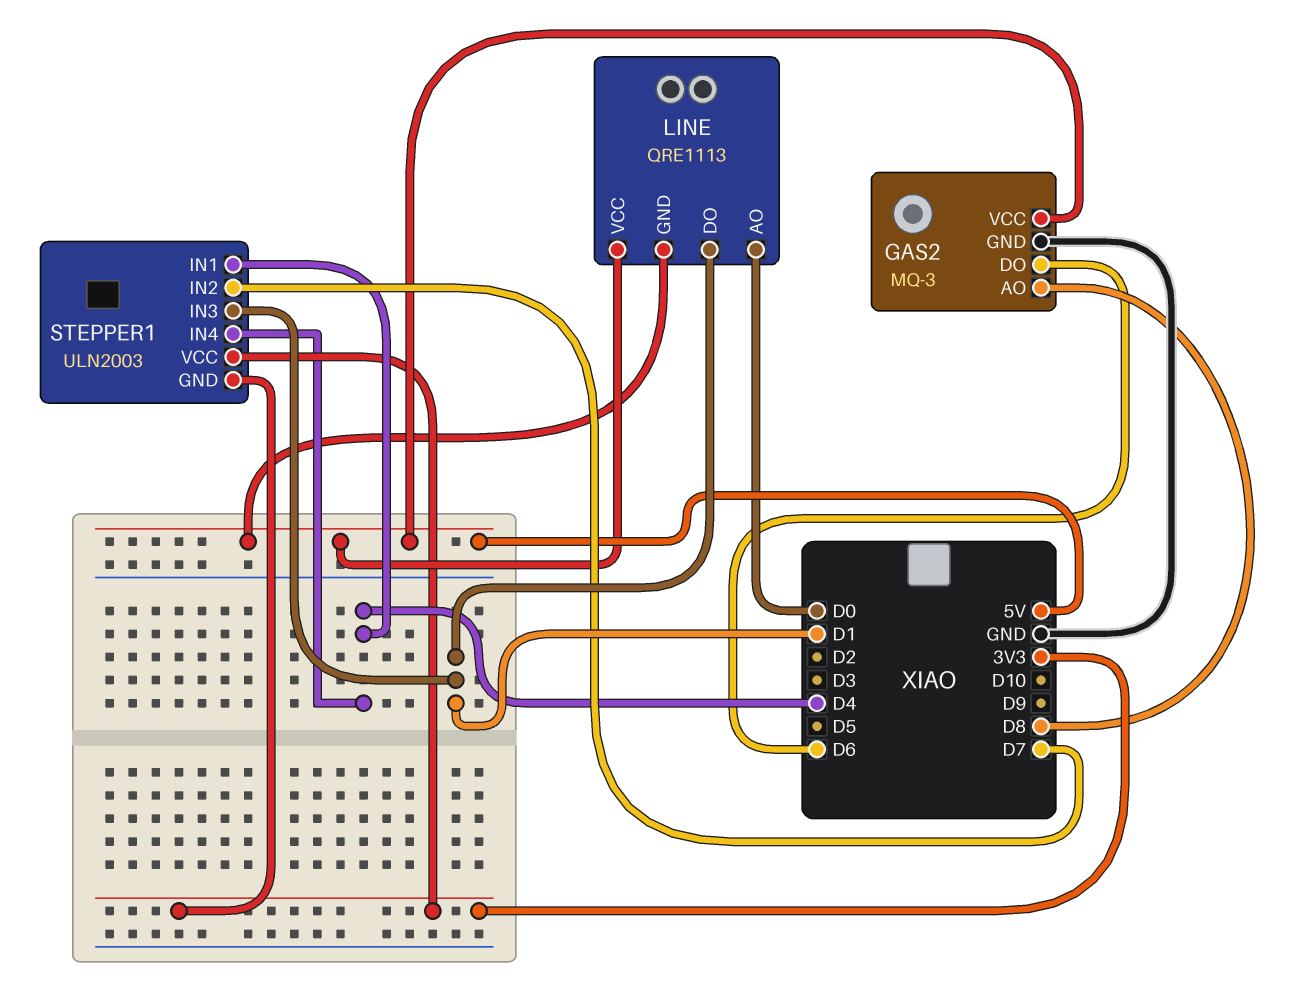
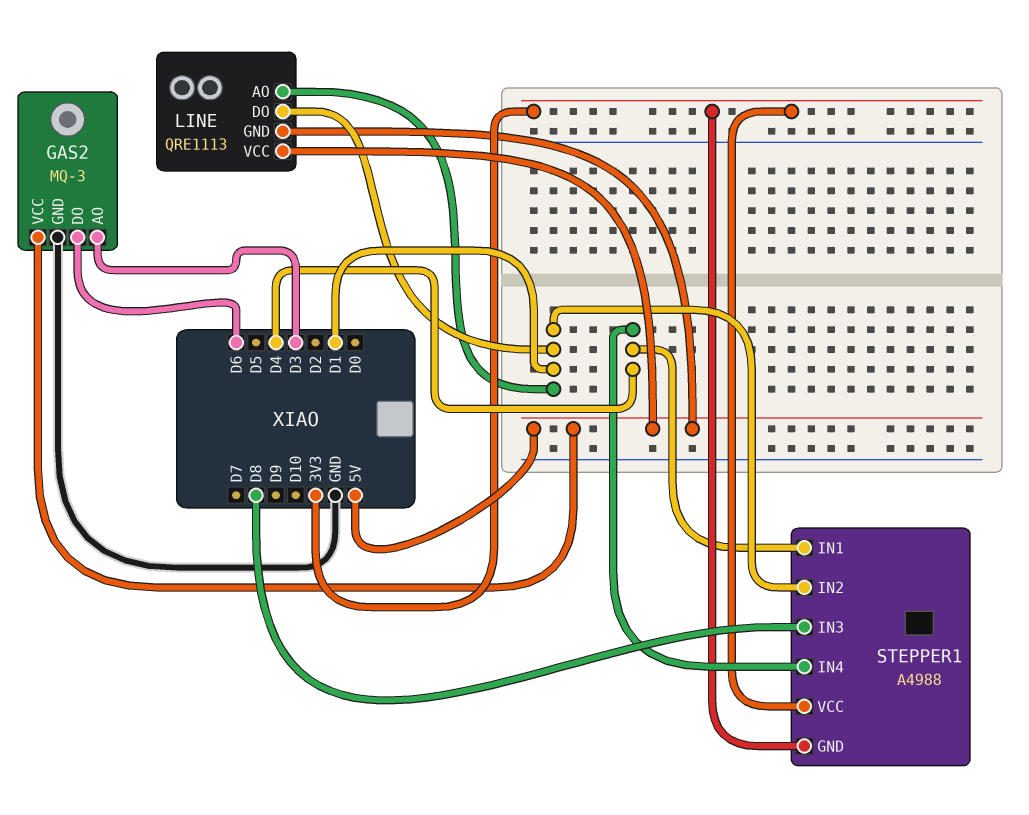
GAS2 pin AO: D8 -> D3
LINE pin AO: D0 -> D1
STEPPER1: ULN2003 -> A4988
STEPPER1 pin IN2: D7 -> D1
STEPPER1 pin IN3: D1 -> D8

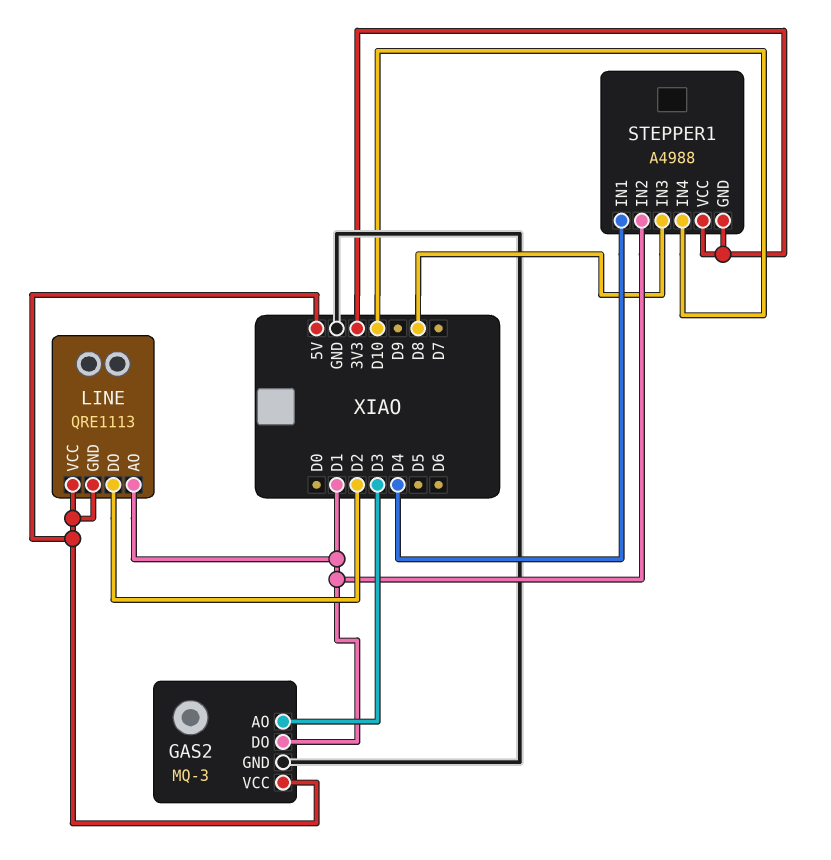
GAS2 pin DO: D6 -> D1
LINE pin DO: D1 -> D2
STEPPER1 pin IN4: D4 -> D10

